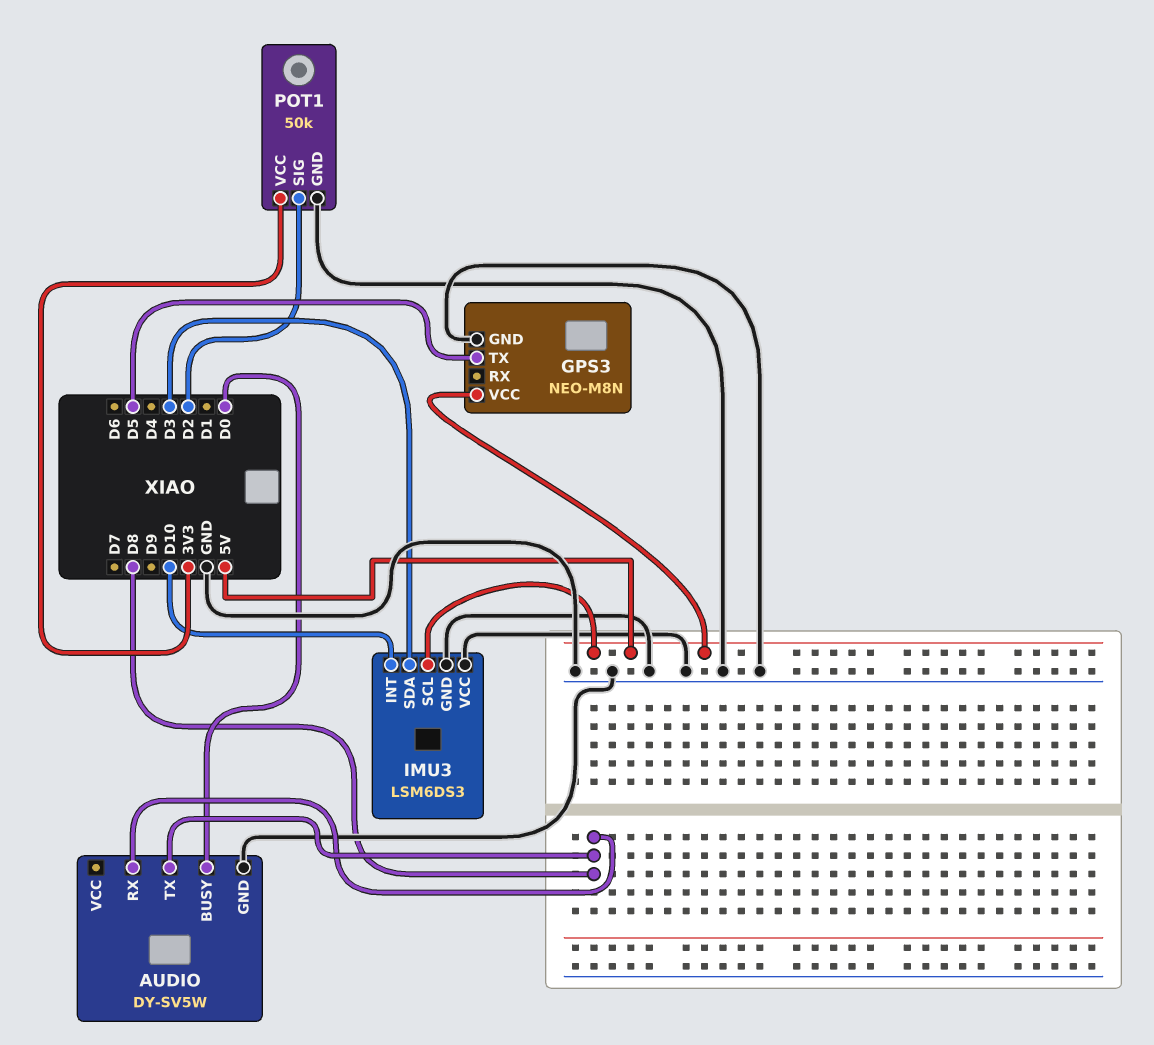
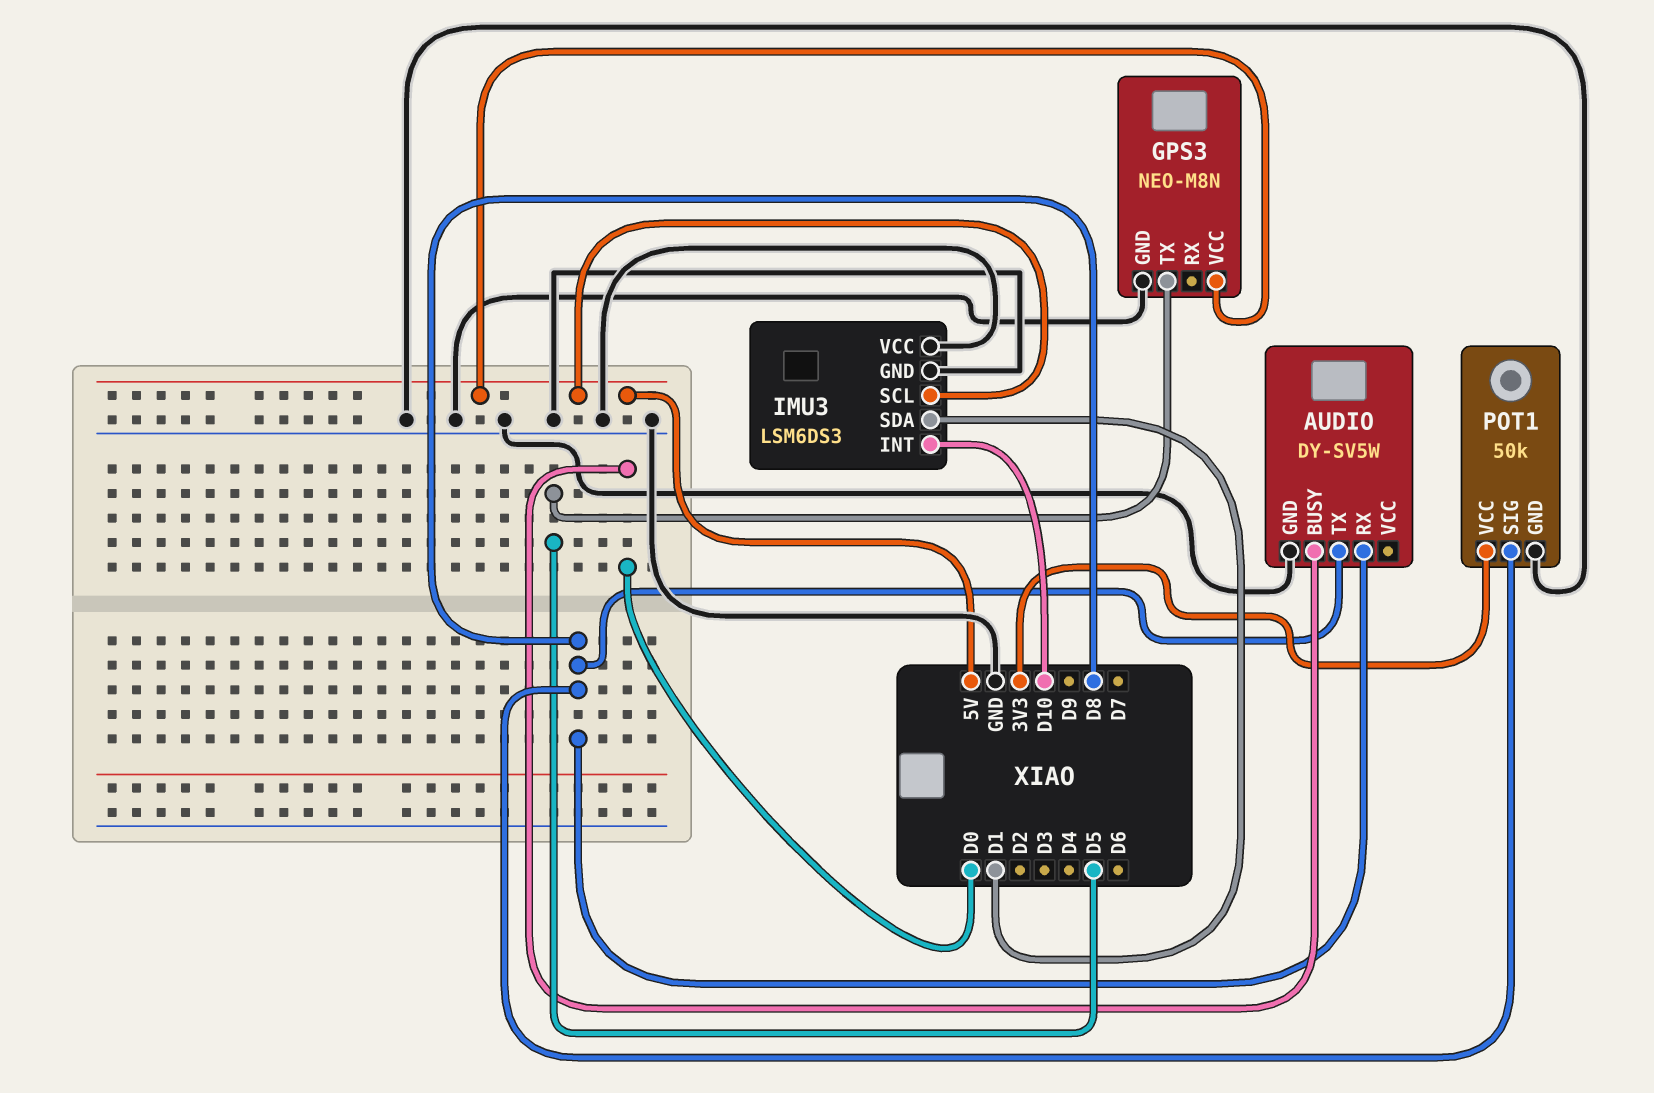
IMU3 pin SDA: D3 -> D1
POT1 pin SIG: D2 -> D8

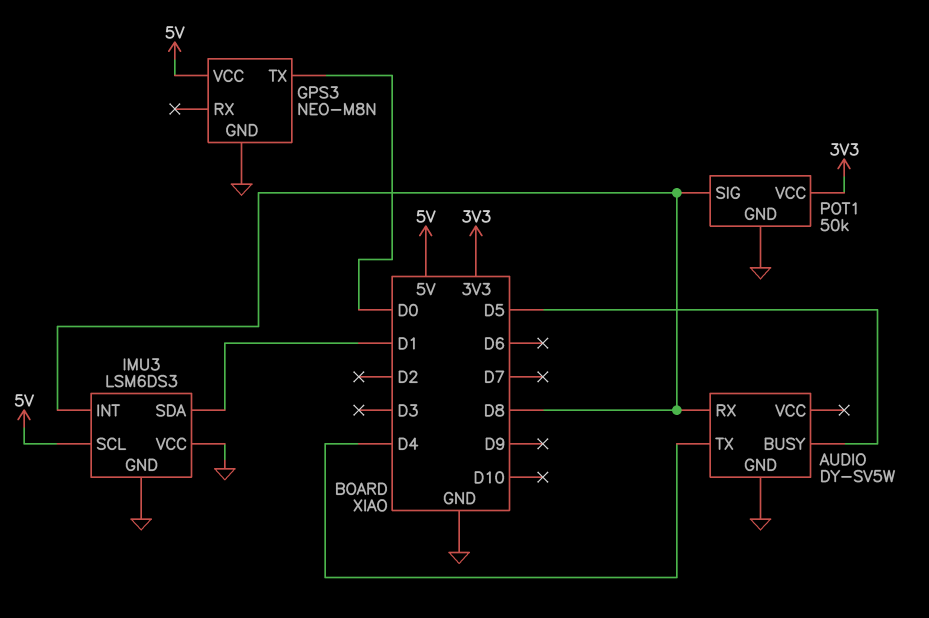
AUDIO pin BUSY: D0 -> D5
AUDIO pin TX: D8 -> D4
GPS3 pin TX: D5 -> D0
IMU3 pin INT: D10 -> D8

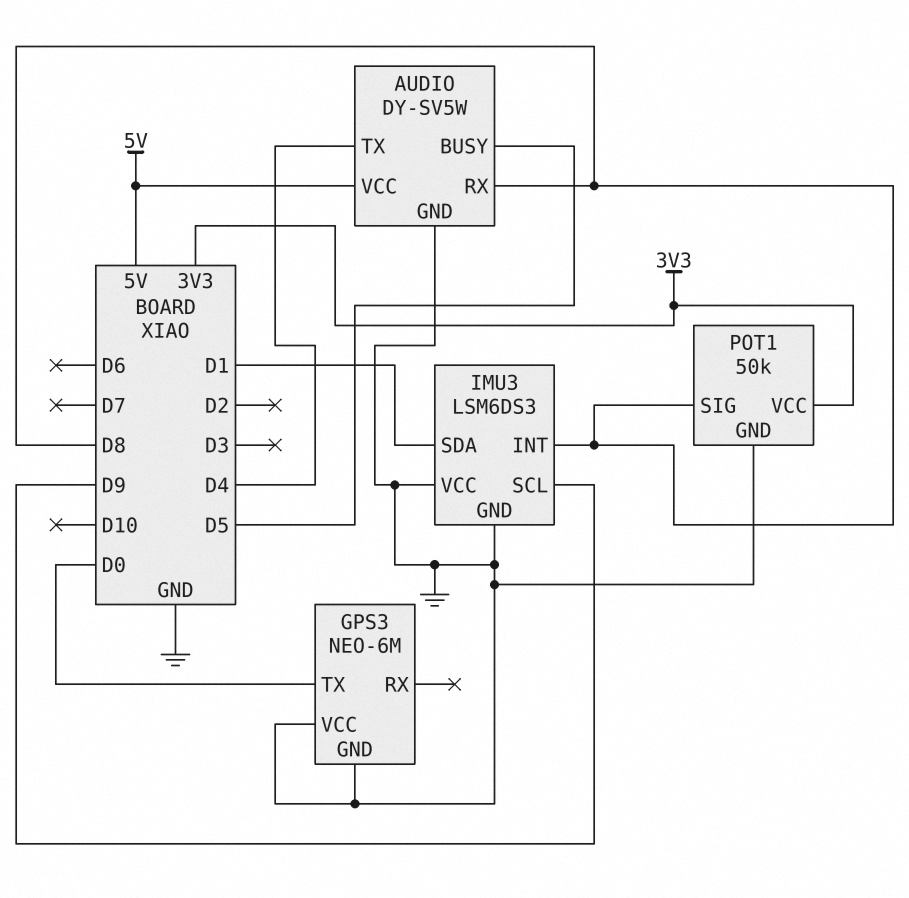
AUDIO pin VCC: none -> 5V
GPS3: NEO-M8N -> NEO-6M
GPS3 pin VCC: 5V -> GND
IMU3 pin SCL: 5V -> D9

